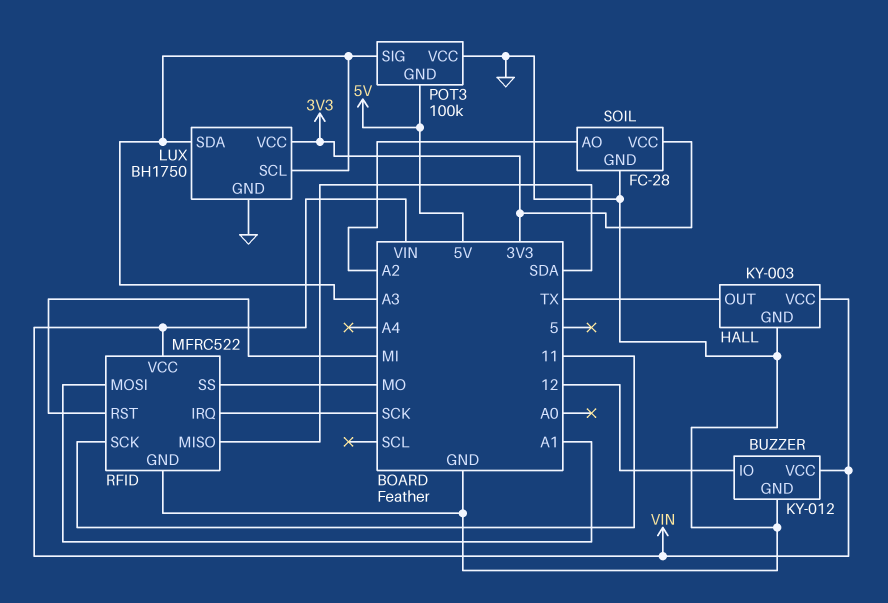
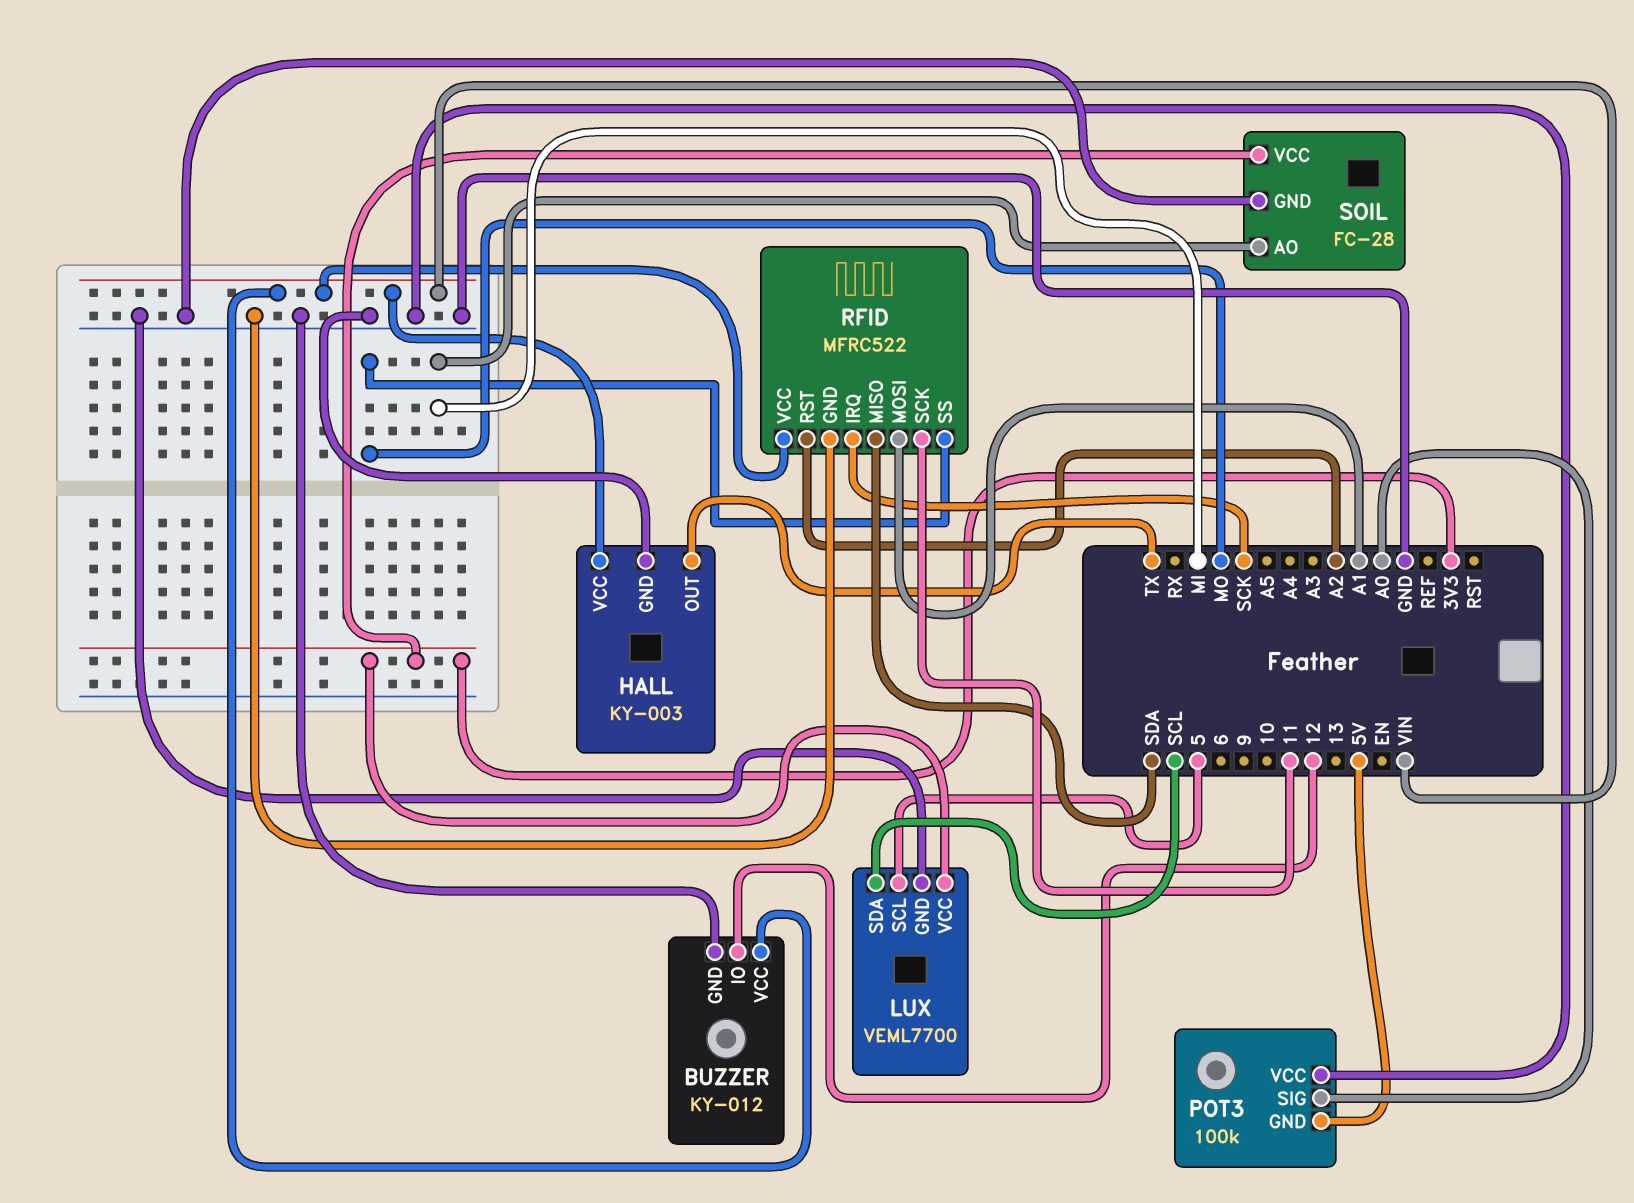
LUX: BH1750 -> VEML7700
LUX pin SCL: A3 -> 5
LUX pin SDA: A3 -> SCL
POT3 pin SIG: A3 -> A0
RFID pin RST: MI -> A2
SOIL pin AO: A2 -> MI

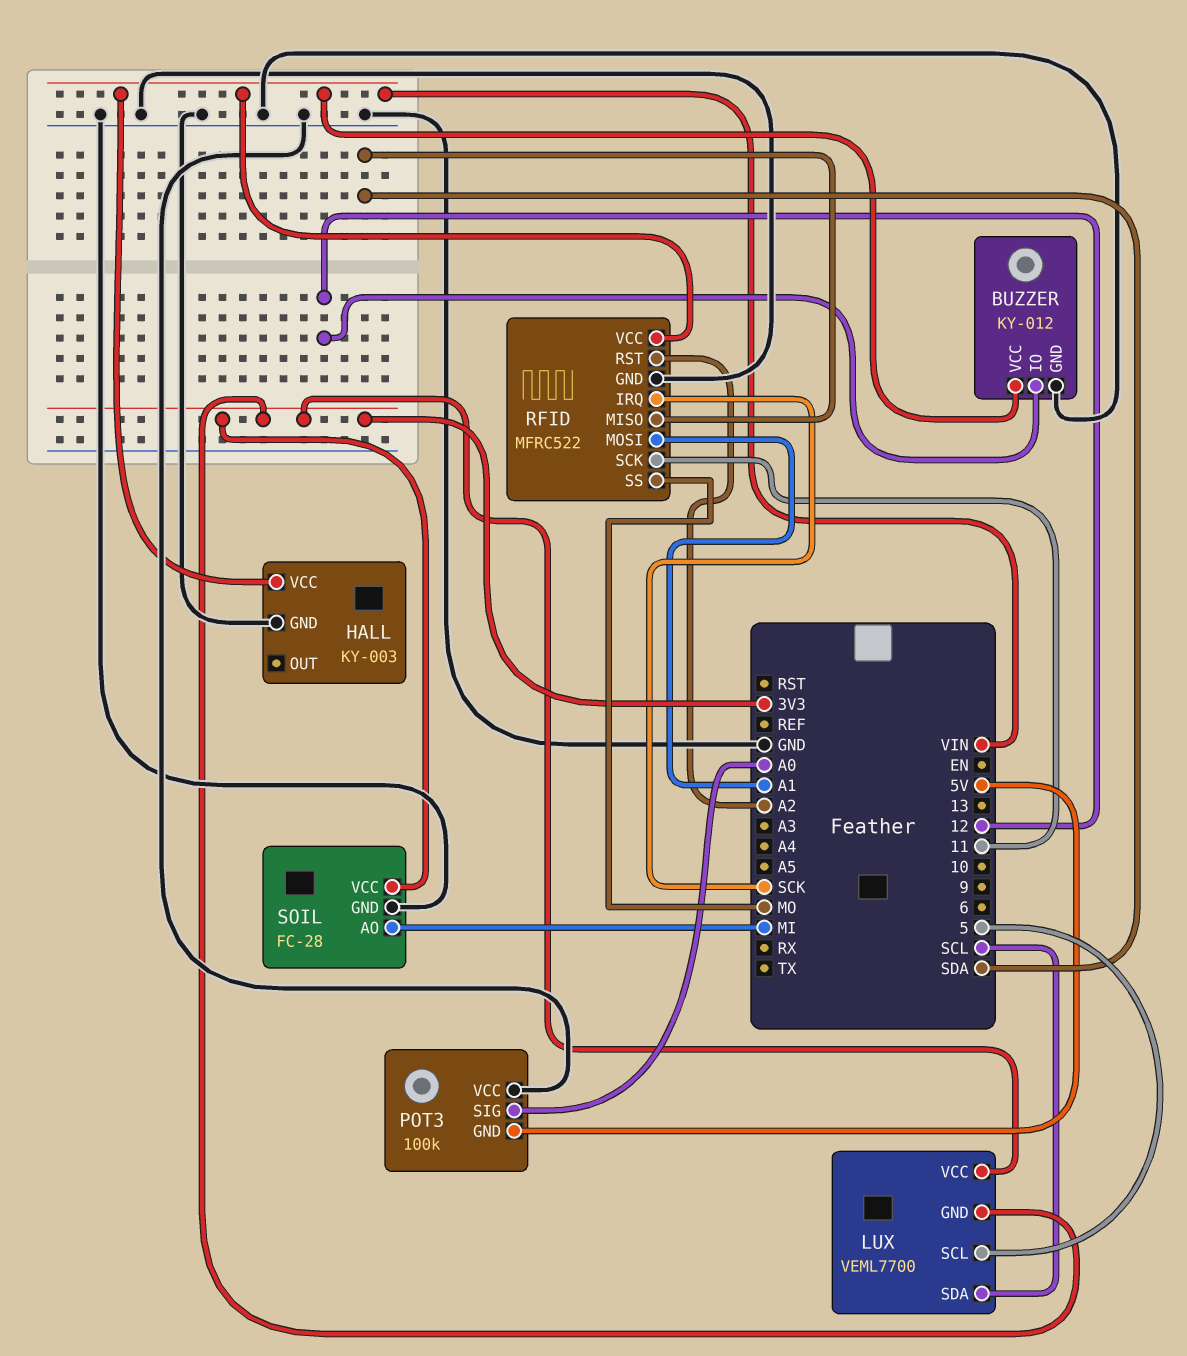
HALL pin OUT: TX -> none
LUX pin GND: GND -> 3V3

